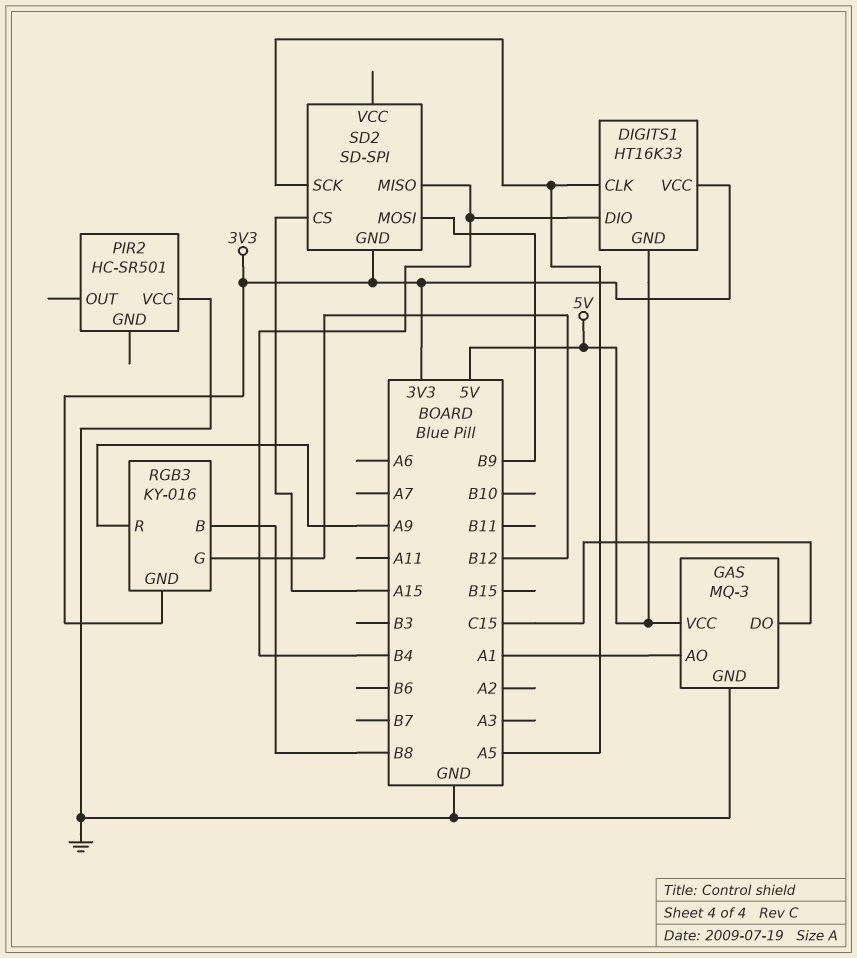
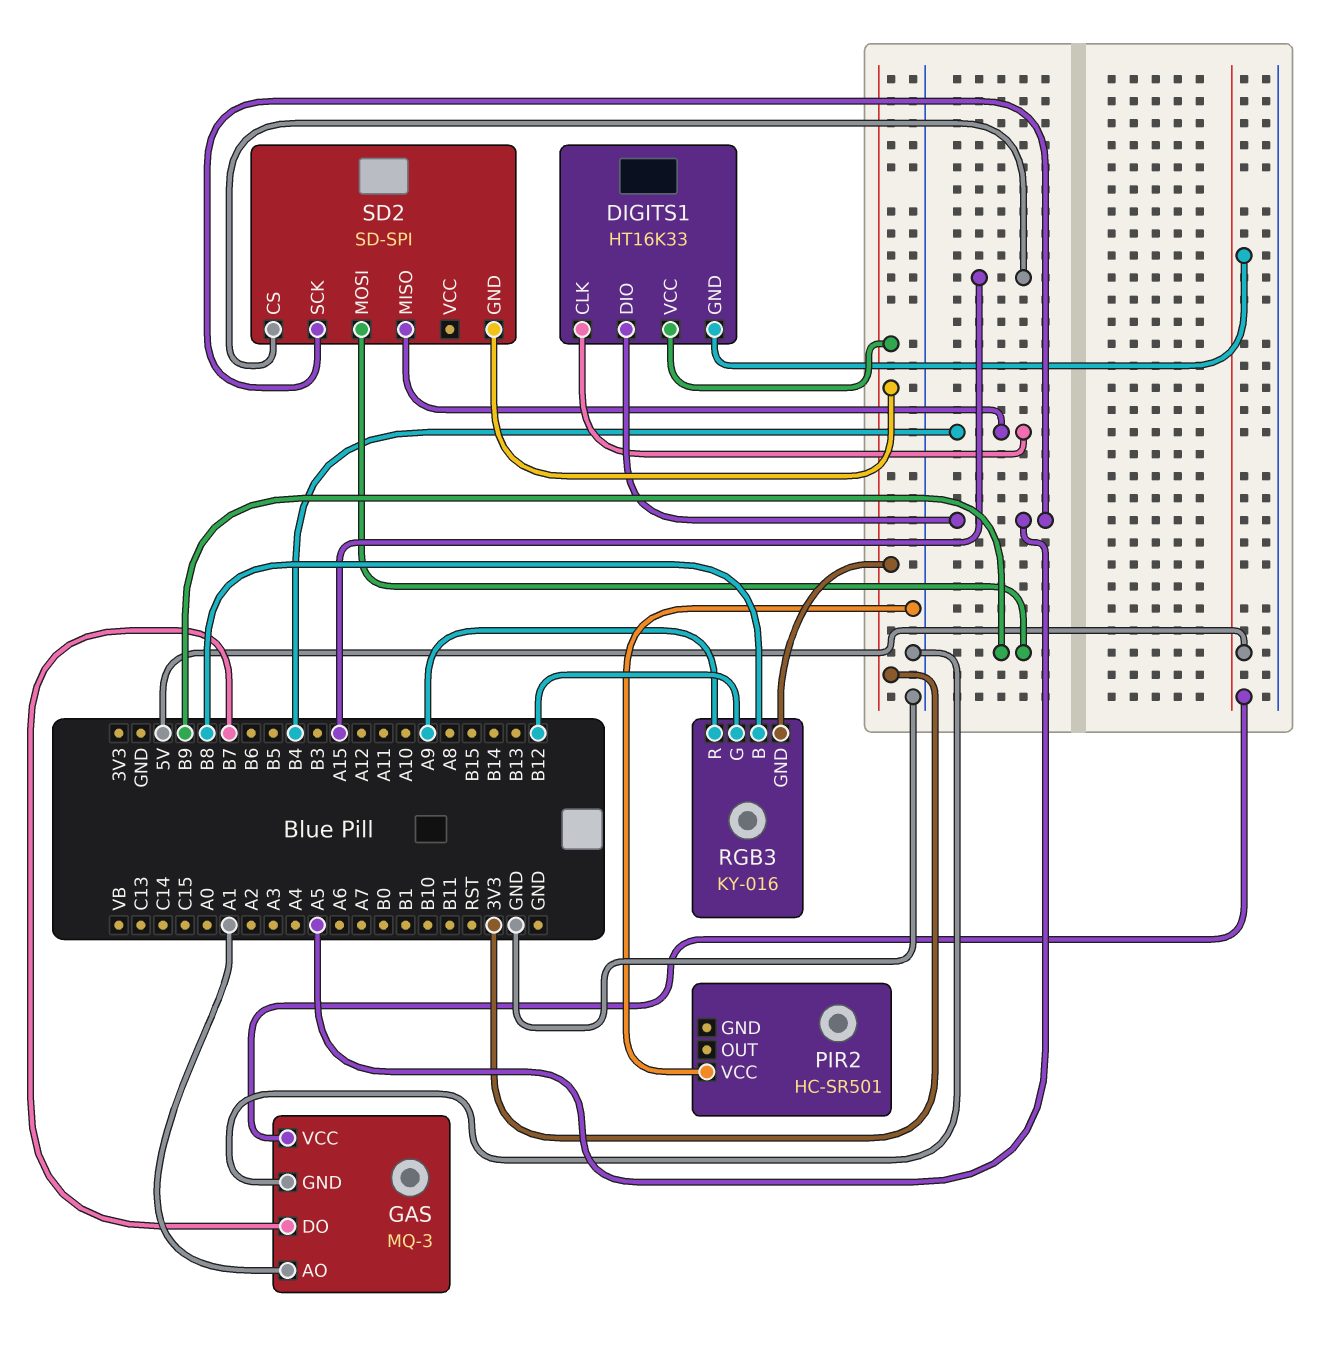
DIGITS1 pin CLK: A5 -> B4
DIGITS1 pin DIO: B4 -> A5
GAS pin DO: C15 -> B7

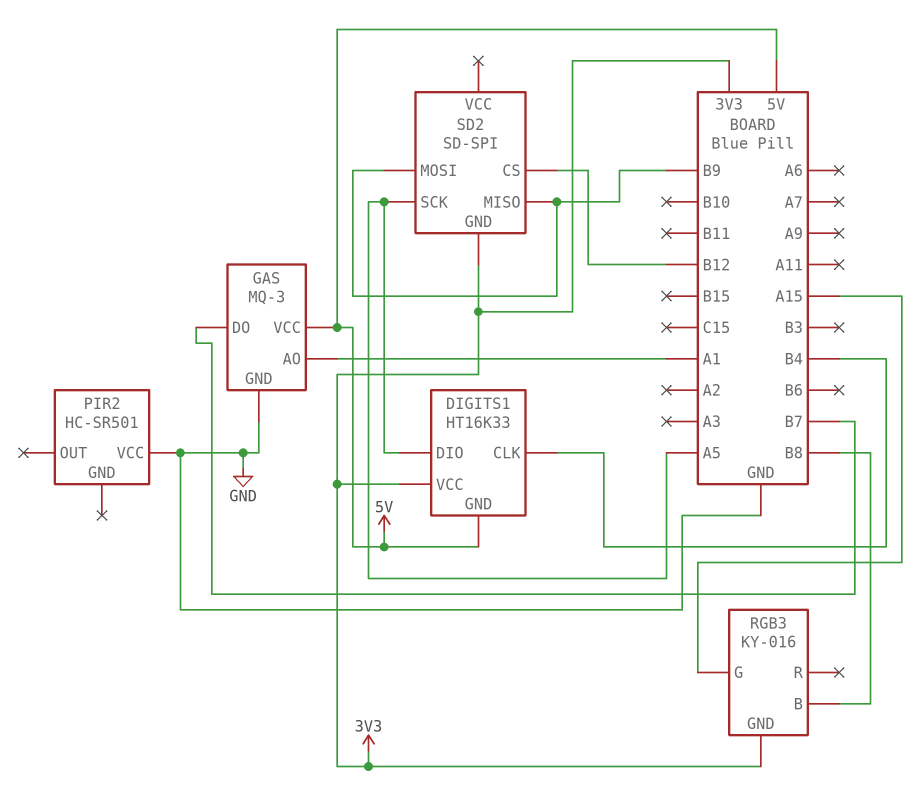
RGB3 pin G: B12 -> A15
RGB3 pin R: A9 -> none
SD2 pin CS: A15 -> B12
SD2 pin MISO: B4 -> B9

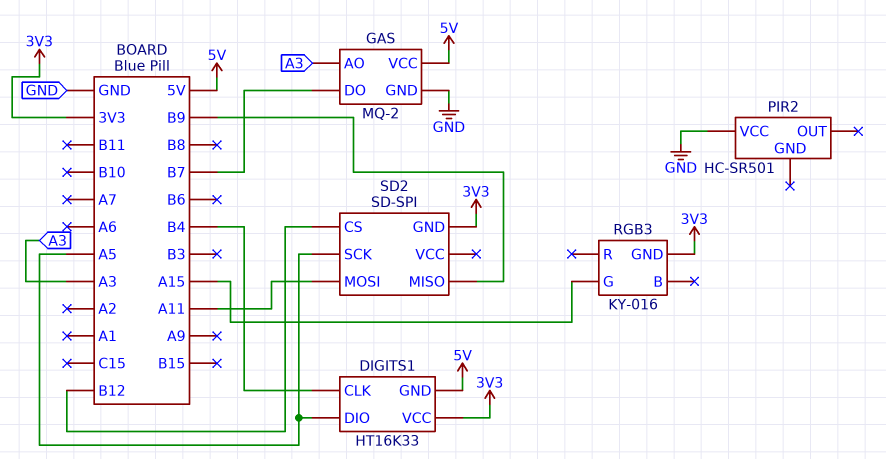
GAS: MQ-3 -> MQ-2
GAS pin AO: A1 -> A3
RGB3 pin B: B8 -> none
SD2 pin MOSI: B9 -> A11

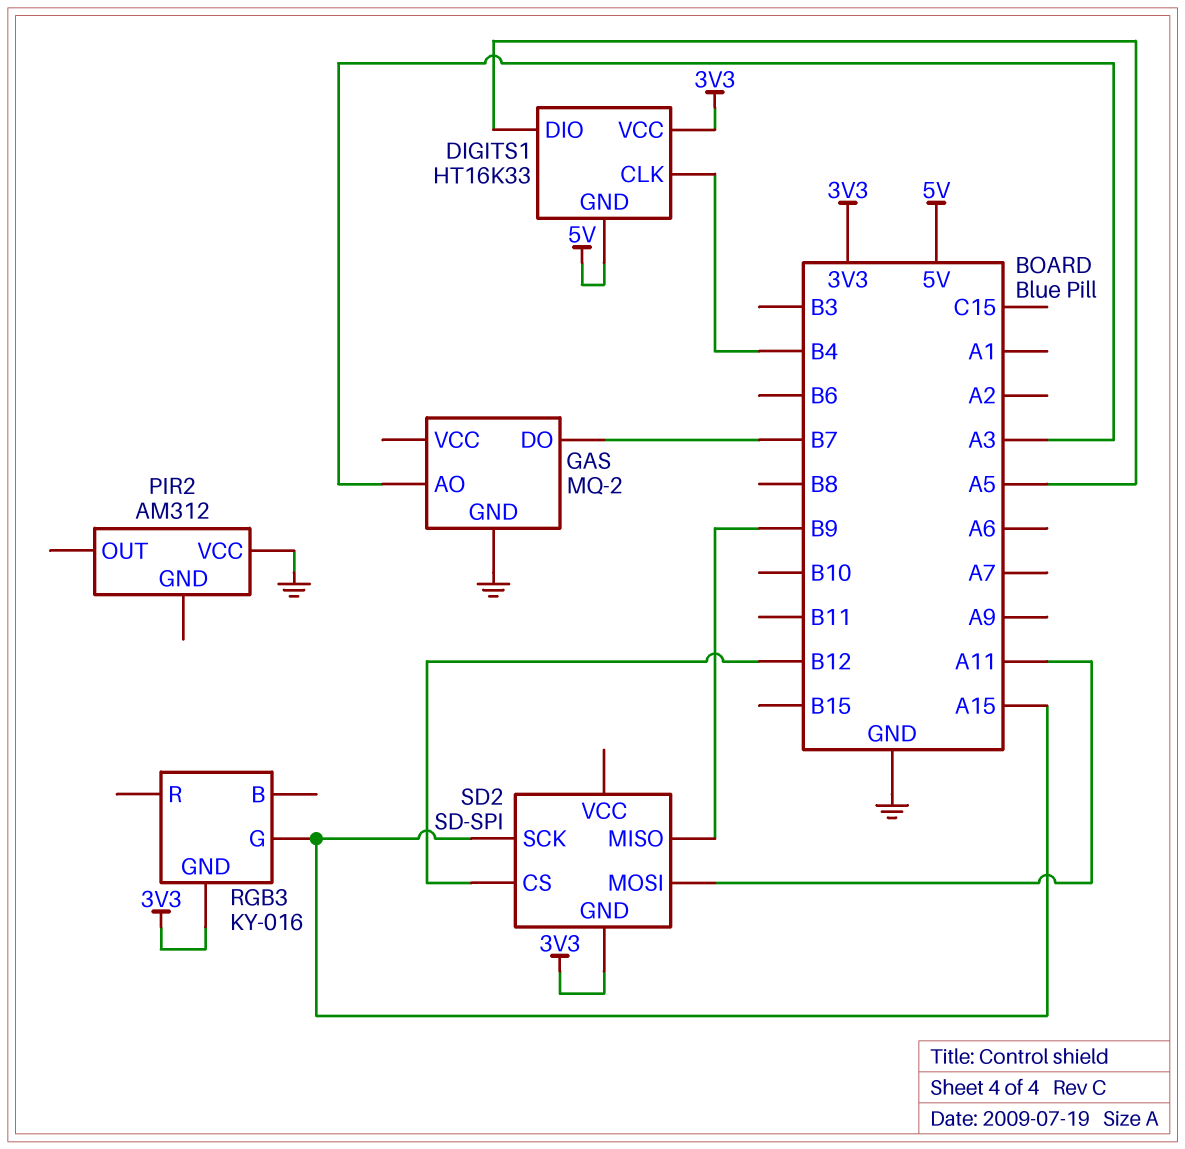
GAS pin VCC: 5V -> none
PIR2: HC-SR501 -> AM312
SD2 pin SCK: A5 -> A15

